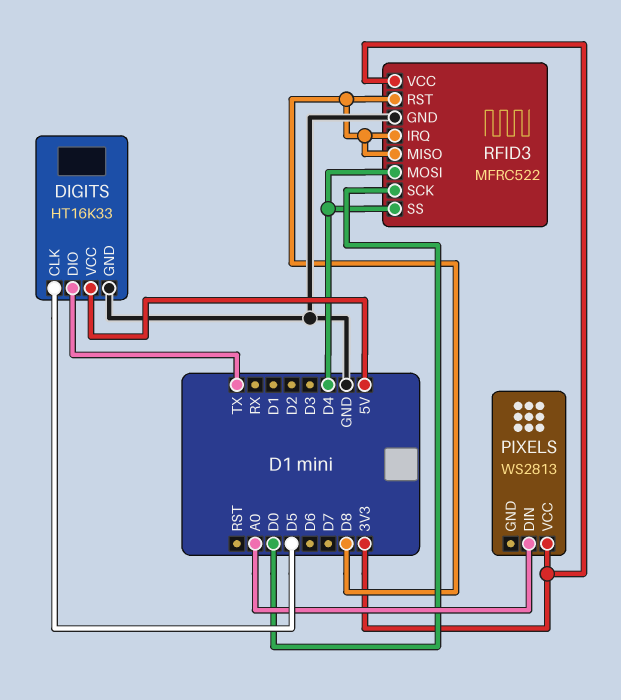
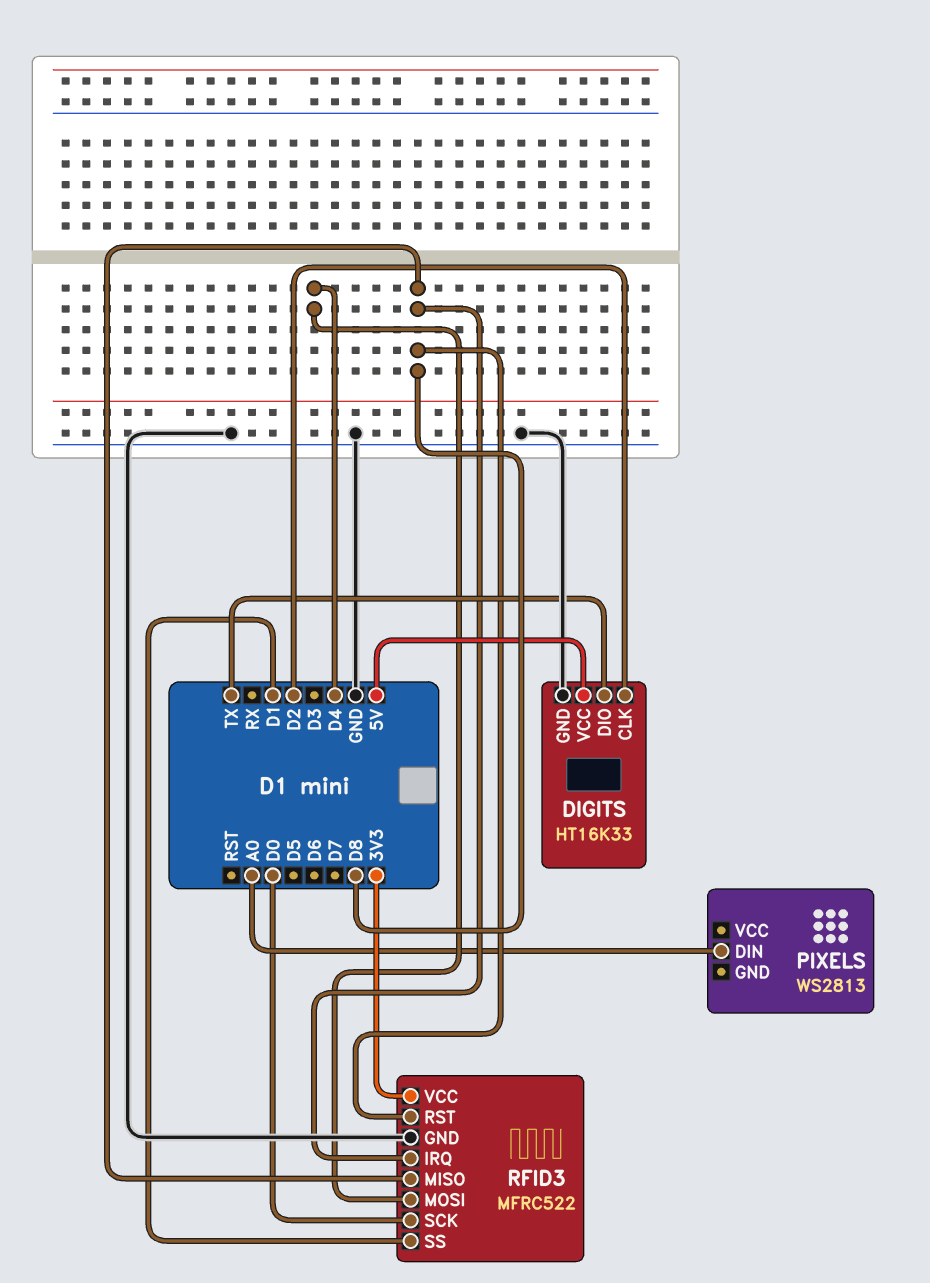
DIGITS pin CLK: D5 -> D2
PIXELS pin VCC: 3V3 -> none
RFID3 pin SS: D4 -> D1

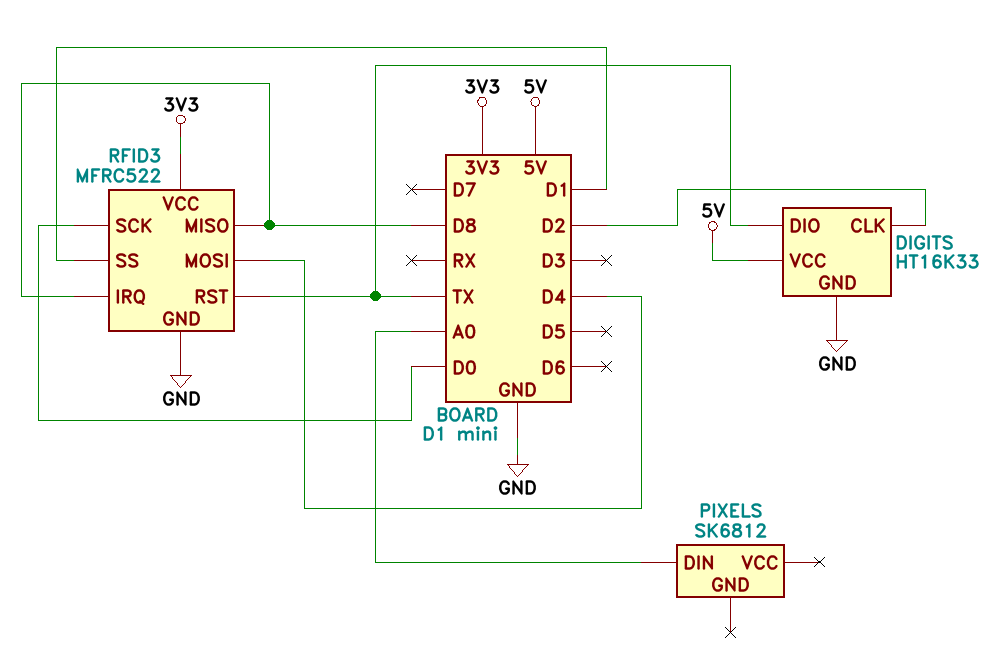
PIXELS: WS2813 -> SK6812
RFID3 pin RST: D8 -> TX

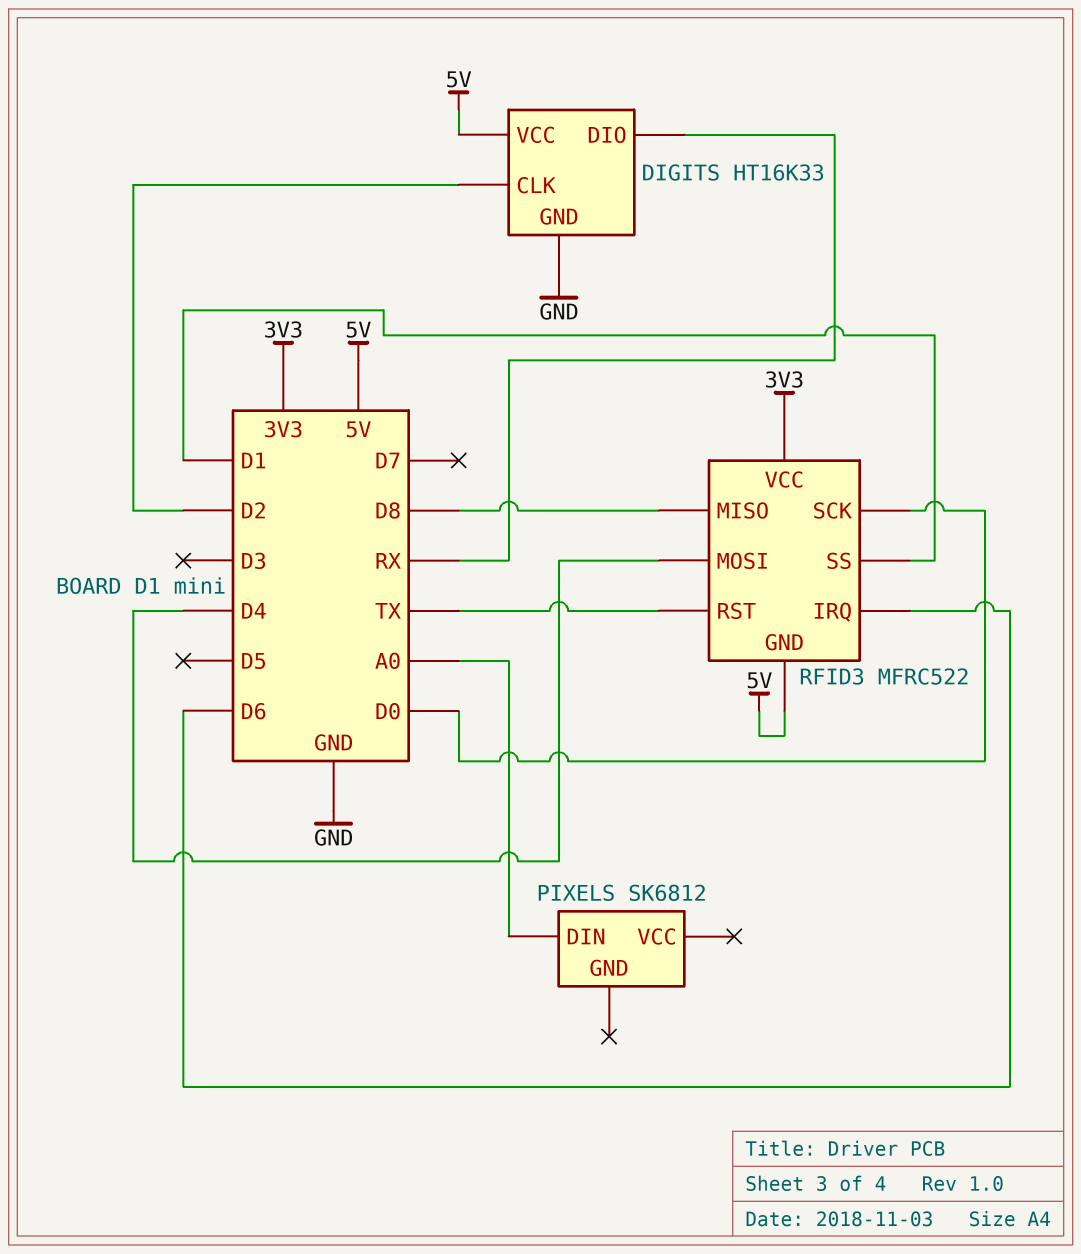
DIGITS pin DIO: TX -> RX
RFID3 pin GND: GND -> 5V
RFID3 pin IRQ: D8 -> D6

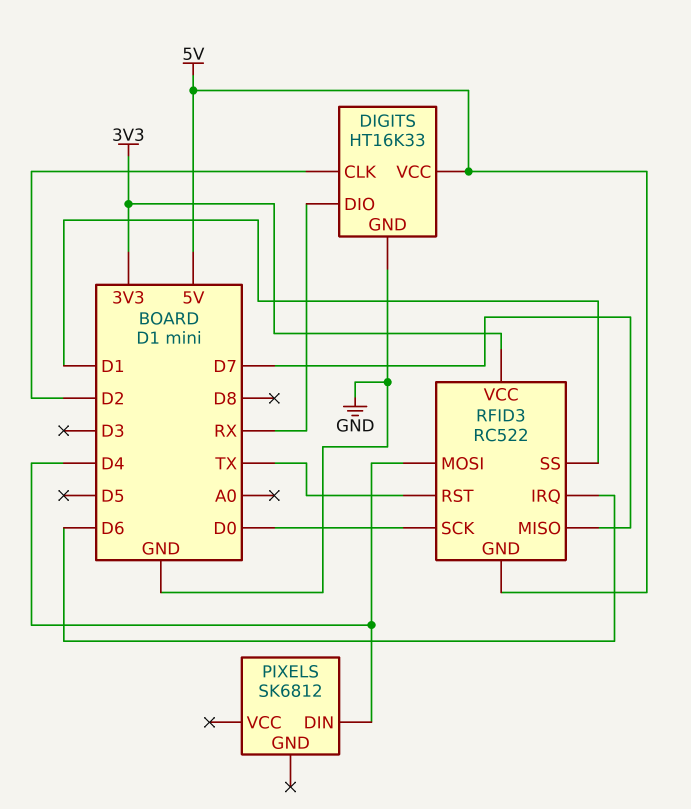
PIXELS pin DIN: A0 -> D4
RFID3: MFRC522 -> RC522
RFID3 pin MISO: D8 -> D7

